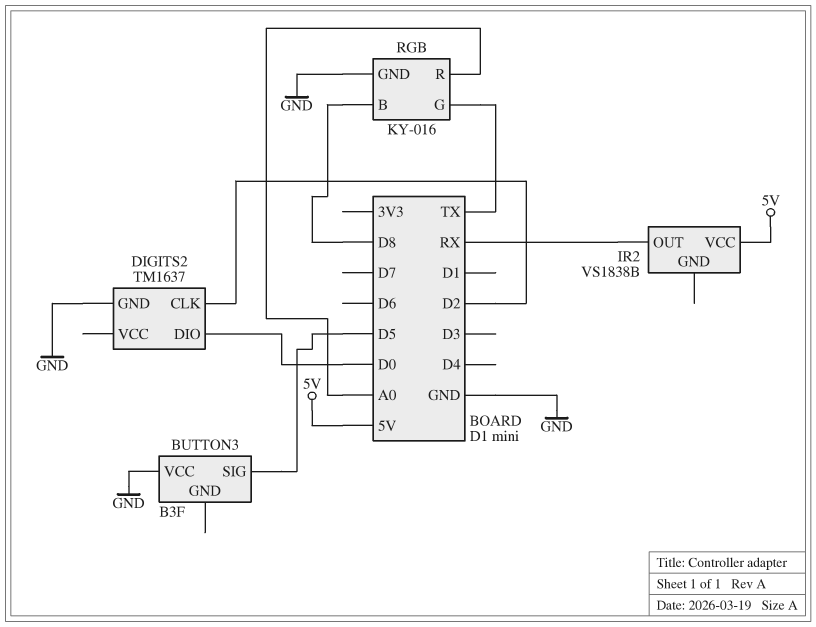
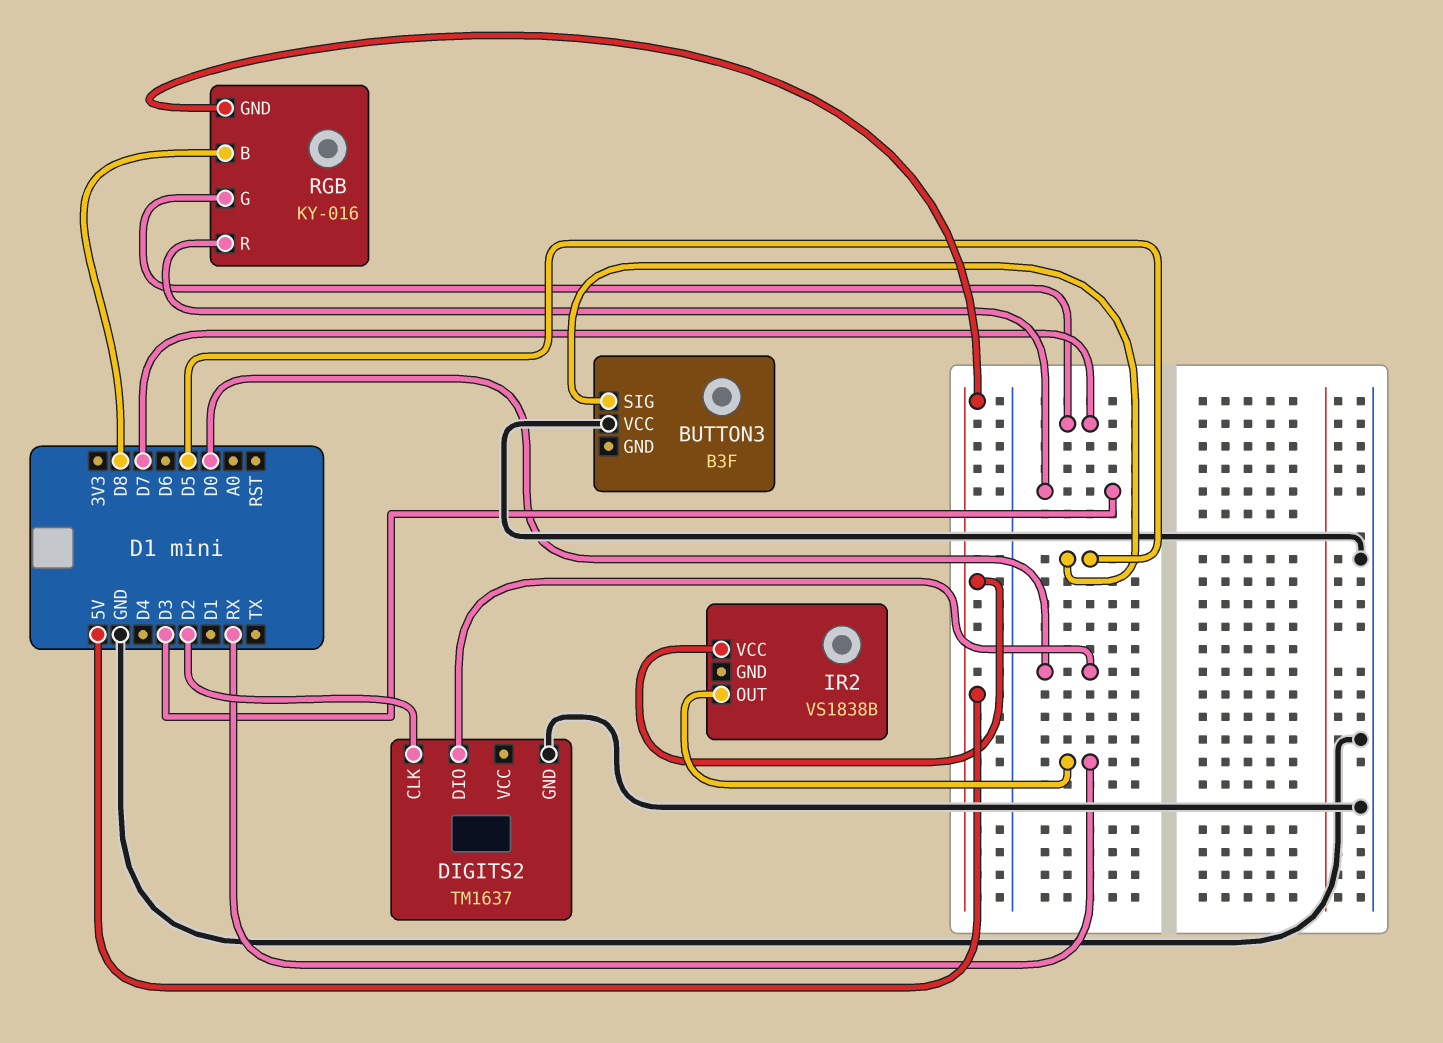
RGB pin G: TX -> D7
RGB pin GND: GND -> 5V
RGB pin R: A0 -> D3

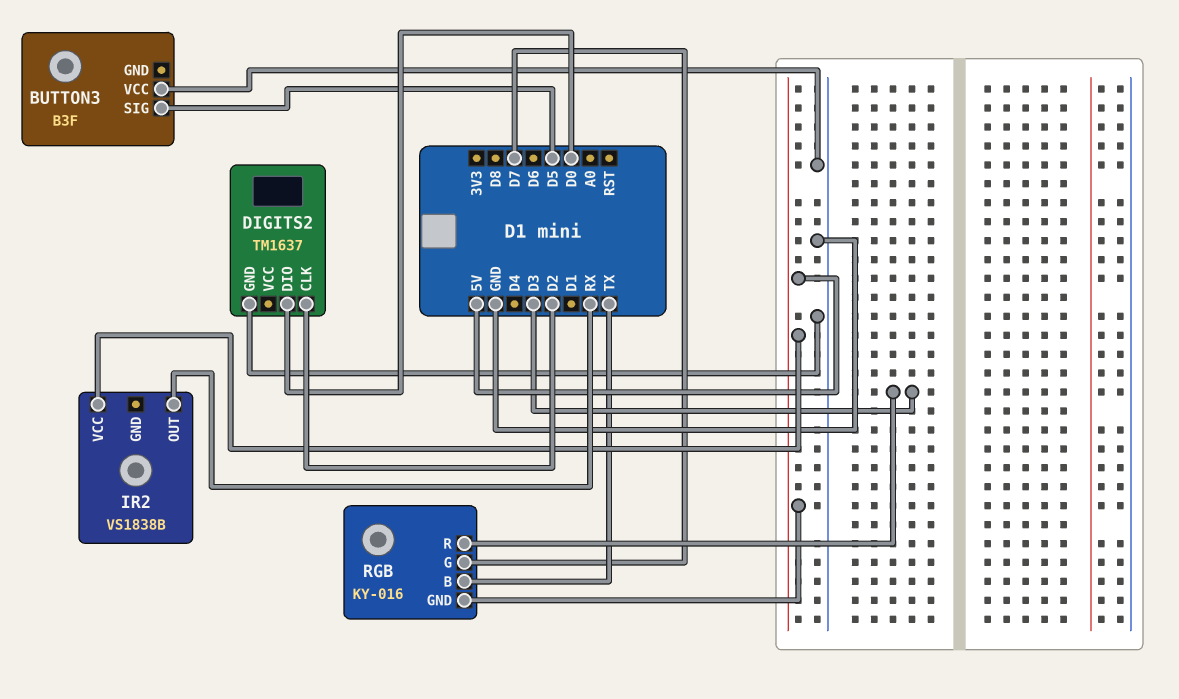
RGB pin B: D8 -> TX

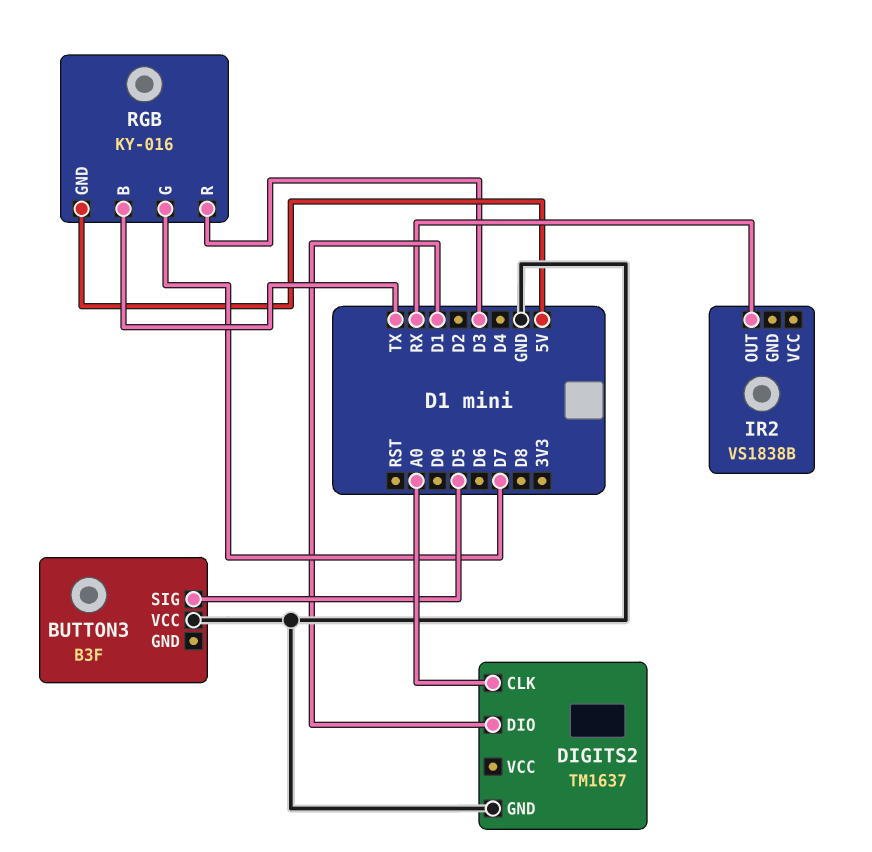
DIGITS2 pin CLK: D2 -> A0
DIGITS2 pin DIO: D0 -> D1
IR2 pin VCC: 5V -> none

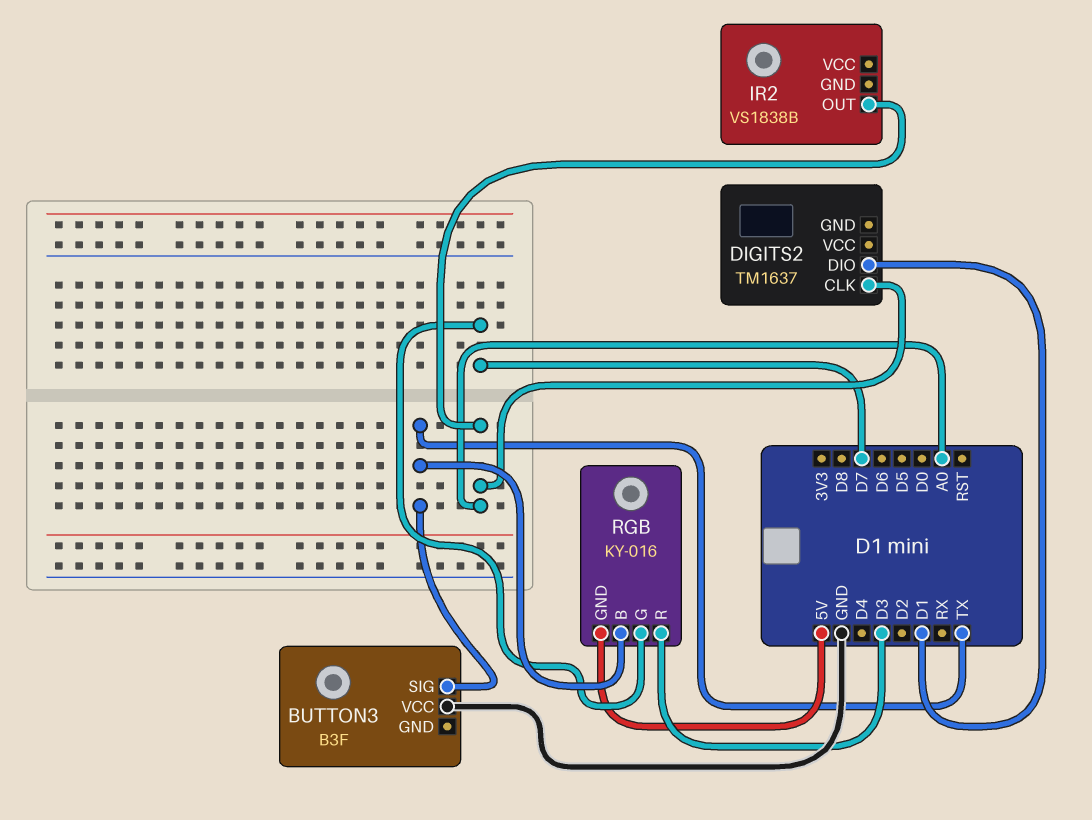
BUTTON3 pin SIG: D5 -> TX
DIGITS2 pin GND: GND -> none
IR2 pin OUT: RX -> A0

